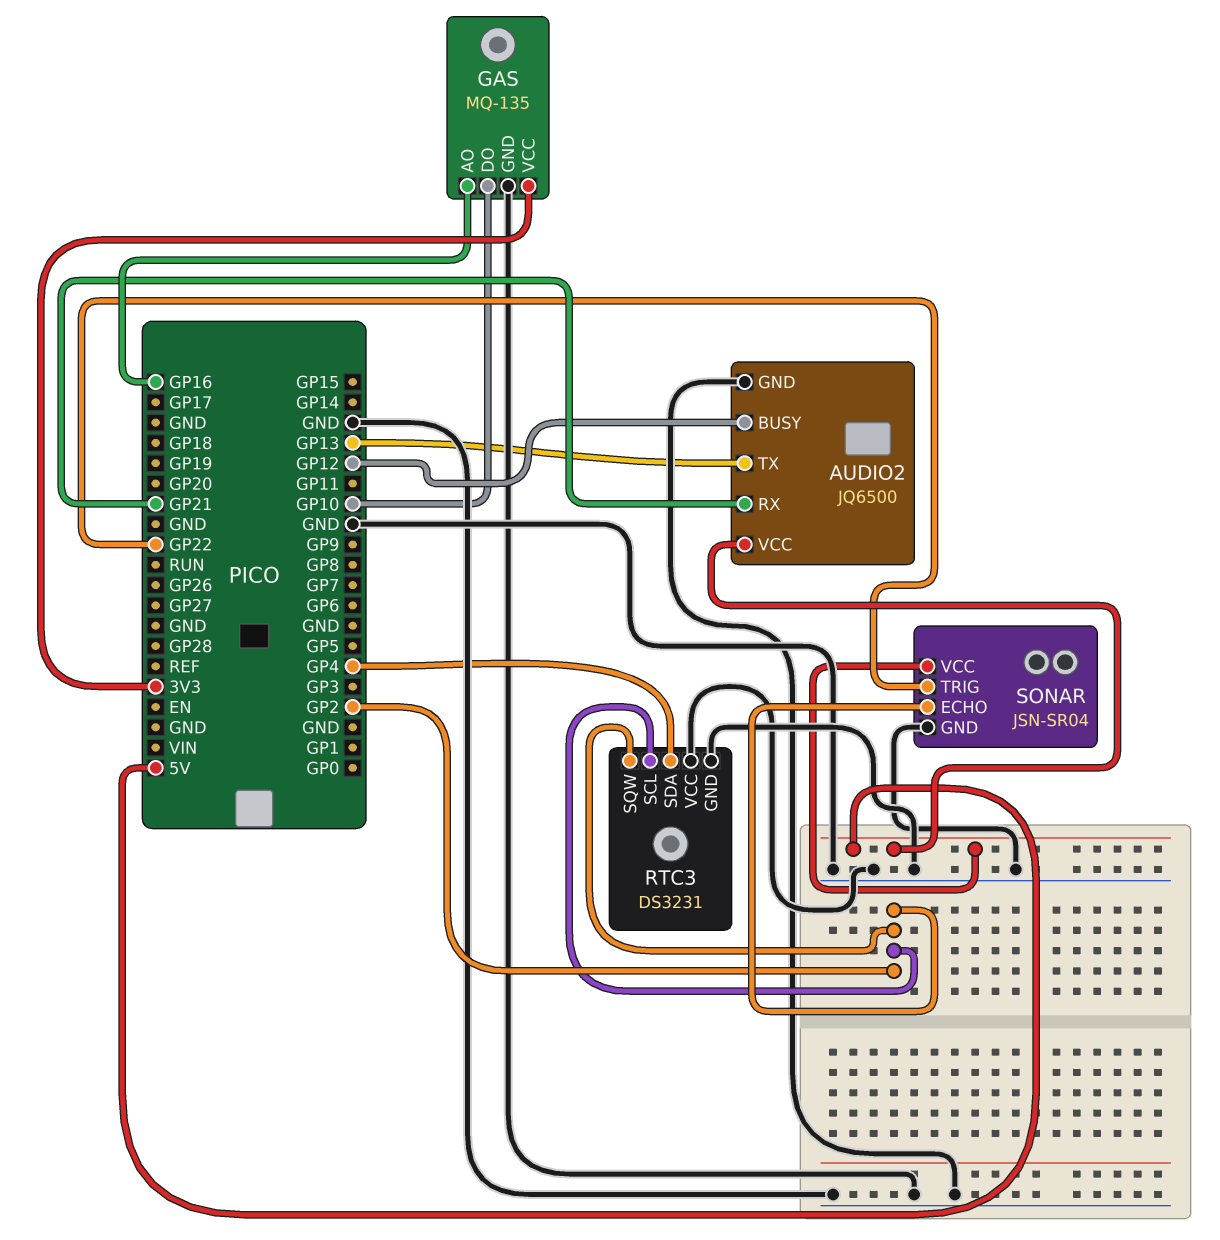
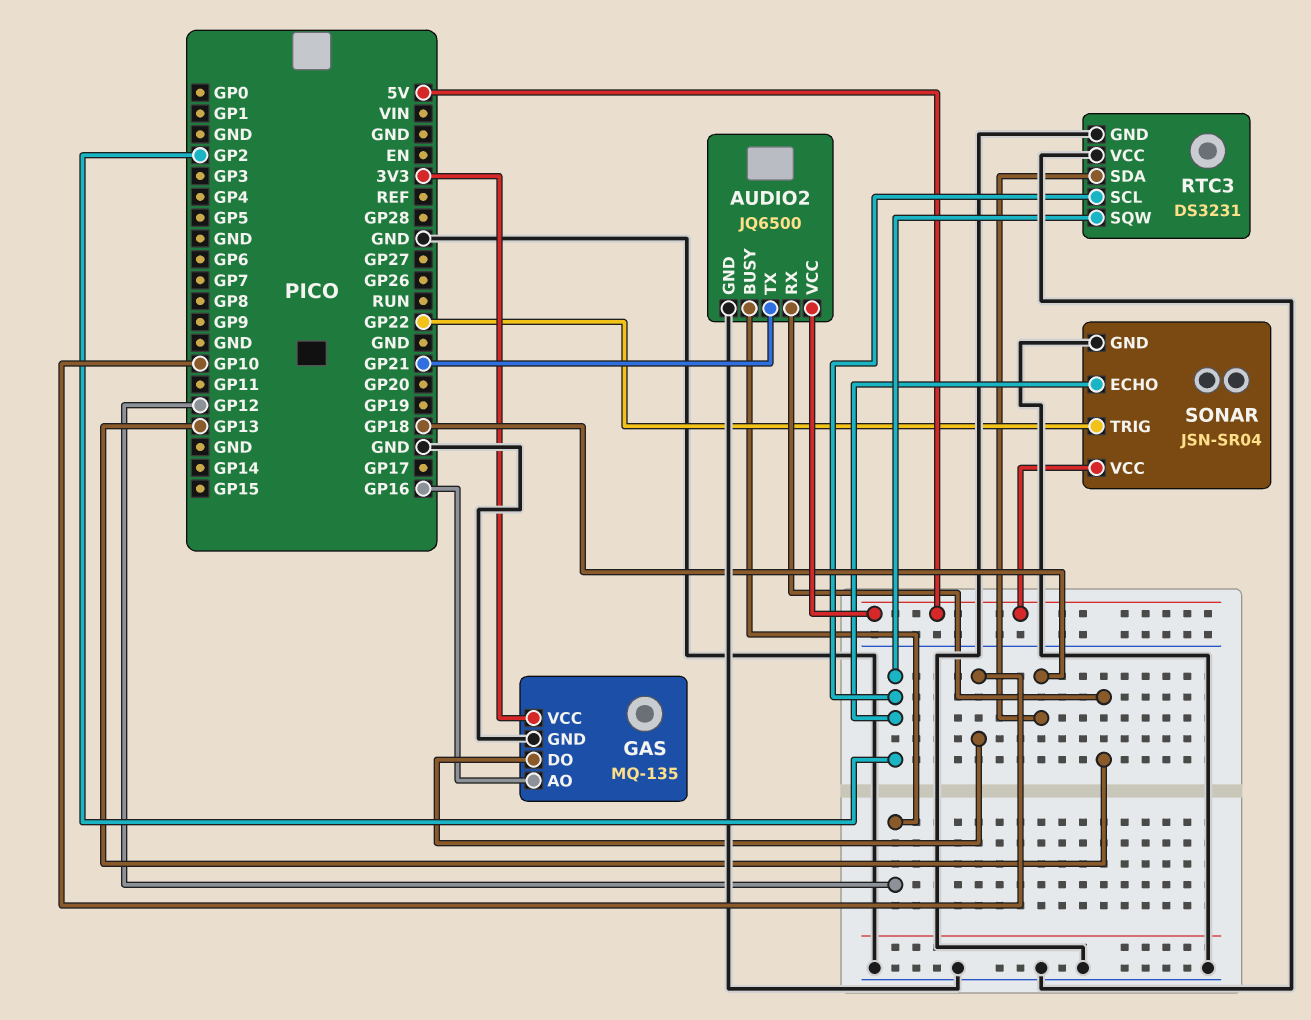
AUDIO2 pin RX: GP21 -> GP13
AUDIO2 pin TX: GP13 -> GP21
RTC3 pin SDA: GP4 -> GP18

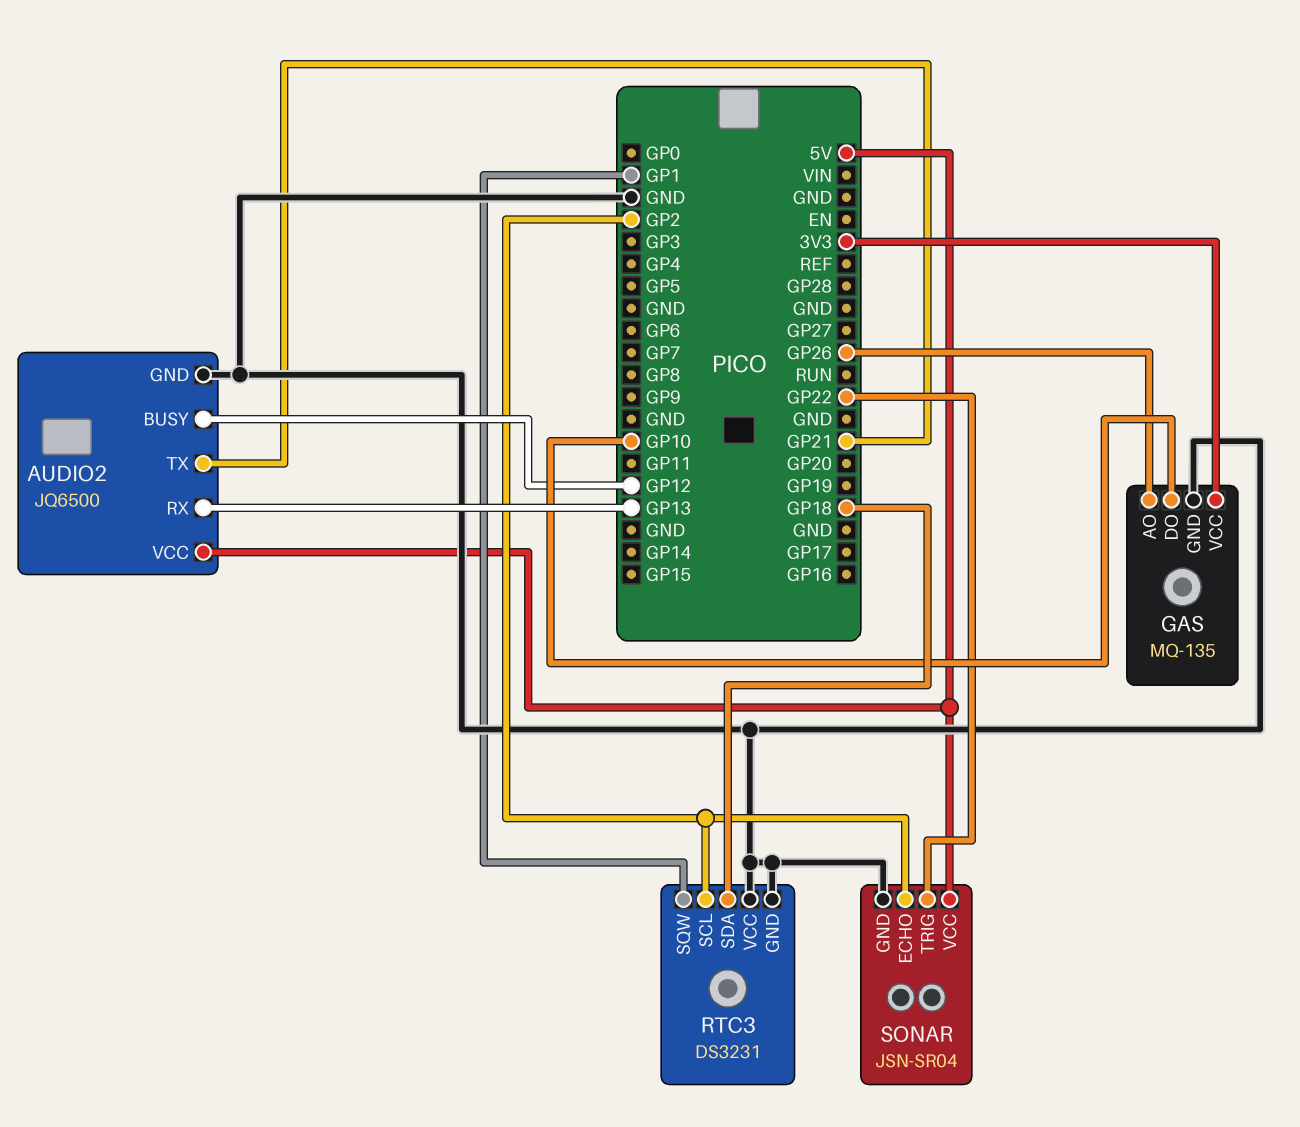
GAS pin AO: GP16 -> GP26
RTC3 pin SQW: GP2 -> GP1

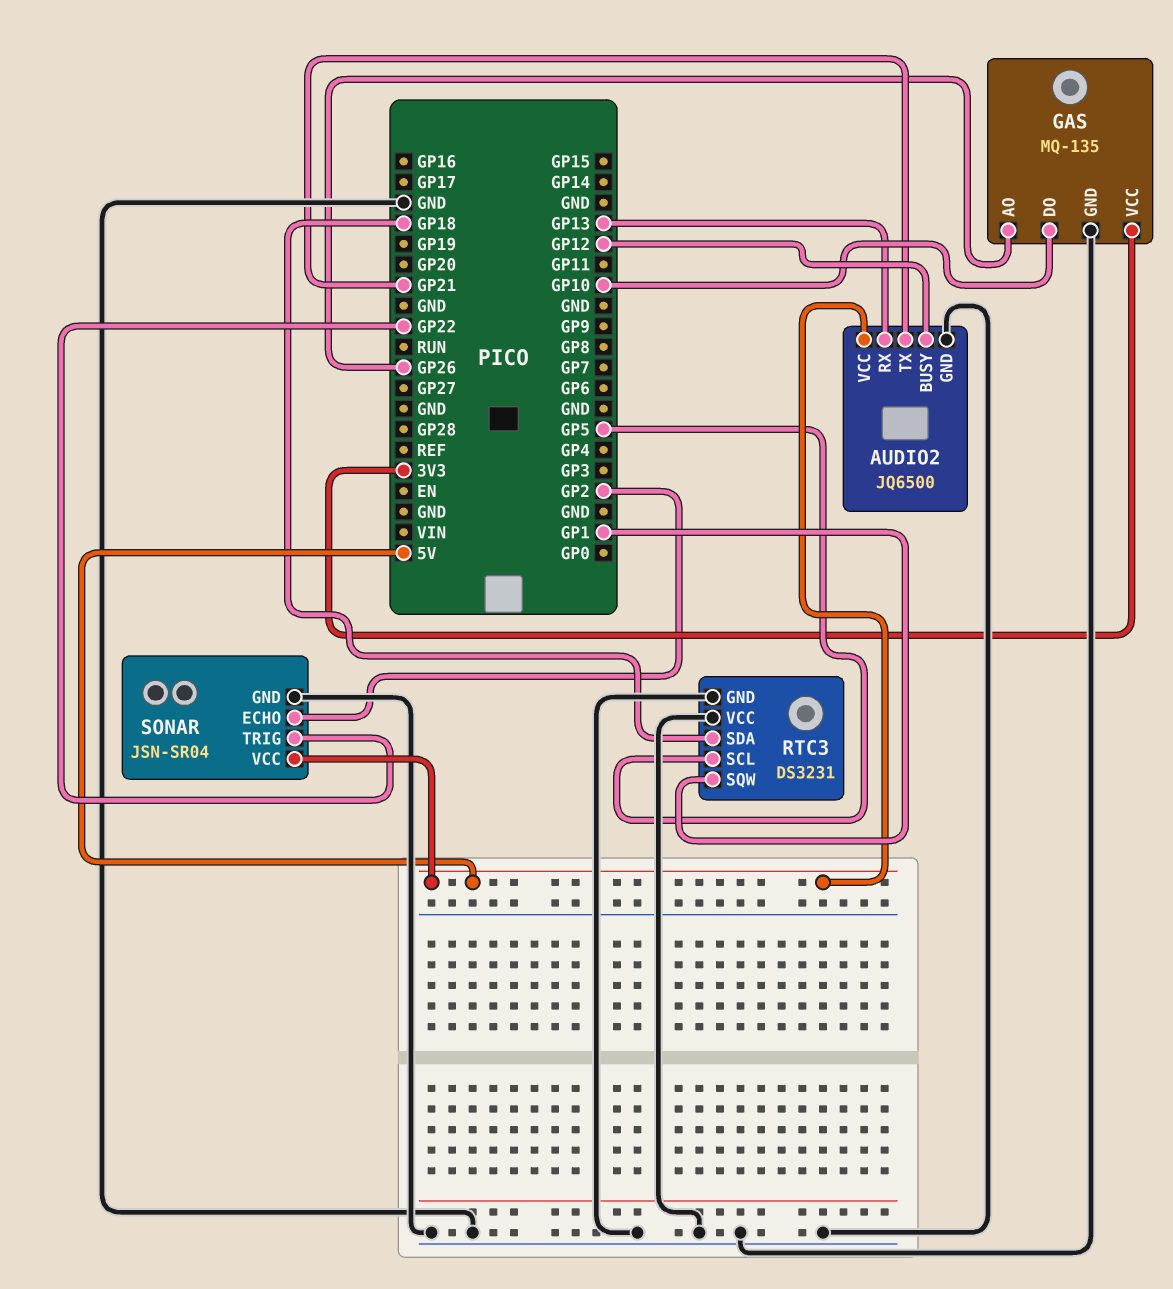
RTC3 pin SCL: GP2 -> GP5

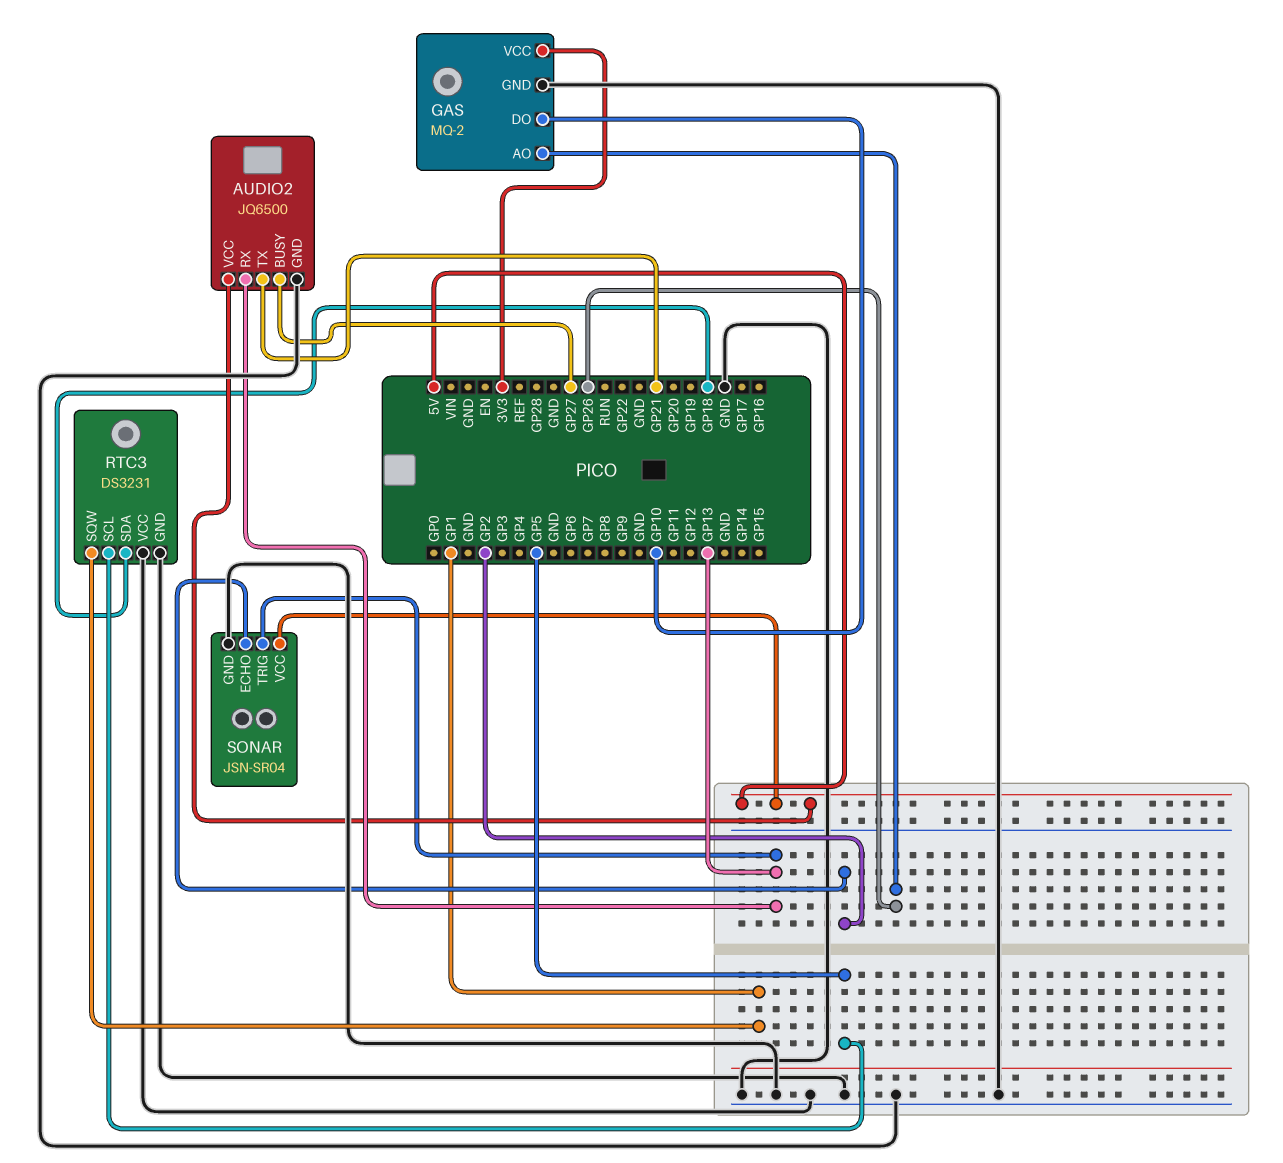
AUDIO2 pin BUSY: GP12 -> GP27
GAS: MQ-135 -> MQ-2
SONAR pin TRIG: GP22 -> GP13

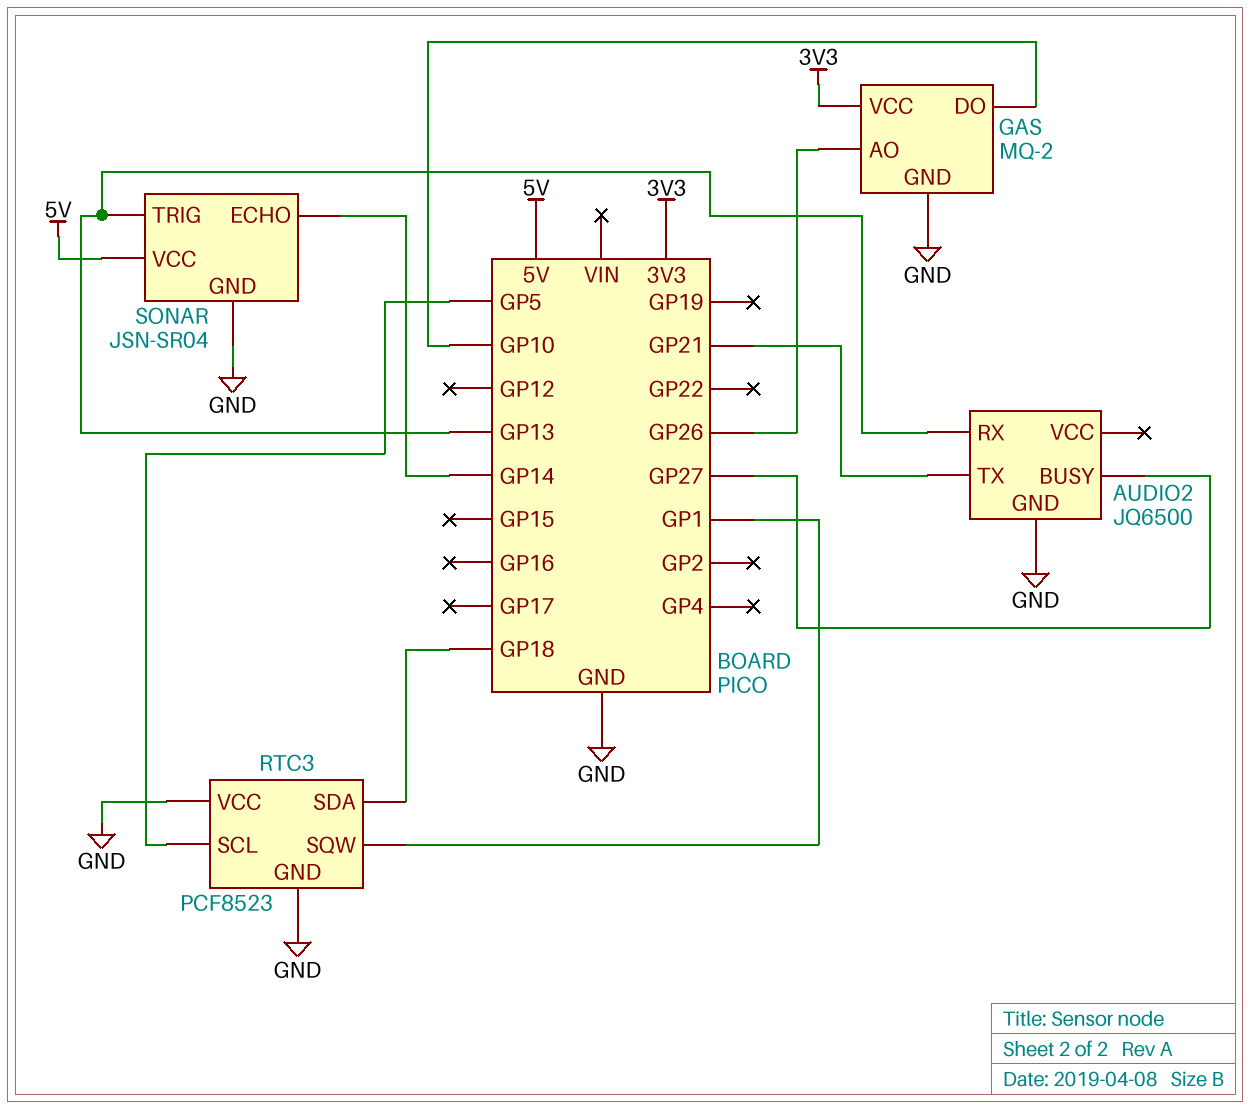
AUDIO2 pin VCC: 5V -> none
RTC3: DS3231 -> PCF8523
SONAR pin ECHO: GP2 -> GP14

